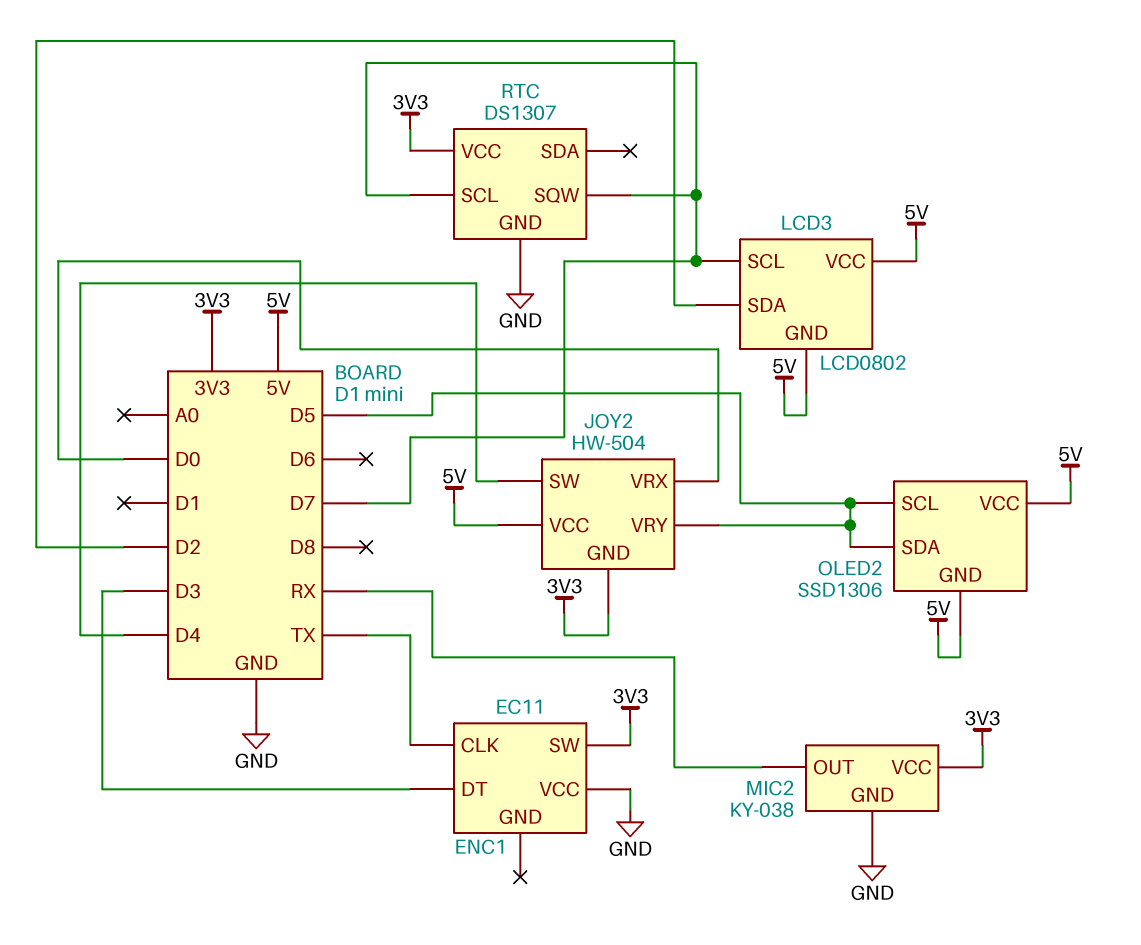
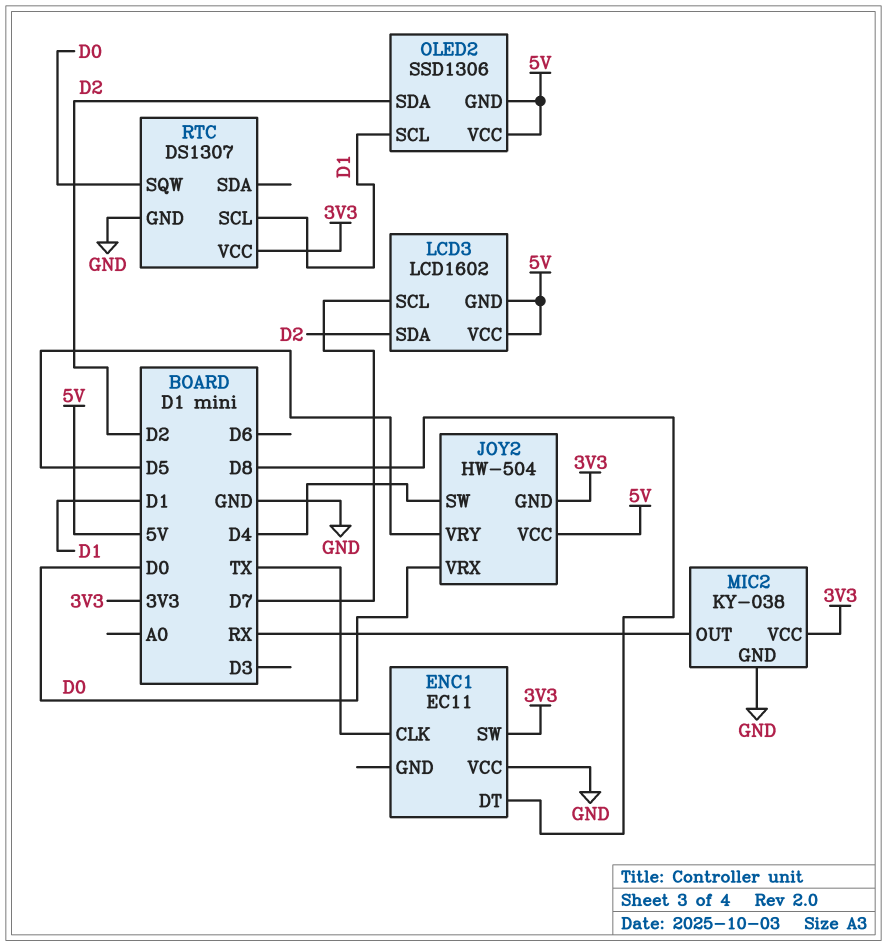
ENC1 pin DT: D3 -> D8
LCD3: LCD0802 -> LCD1602
OLED2 pin SCL: D5 -> D1
OLED2 pin SDA: D5 -> D2
RTC pin SCL: D7 -> D1
RTC pin SQW: D7 -> D0

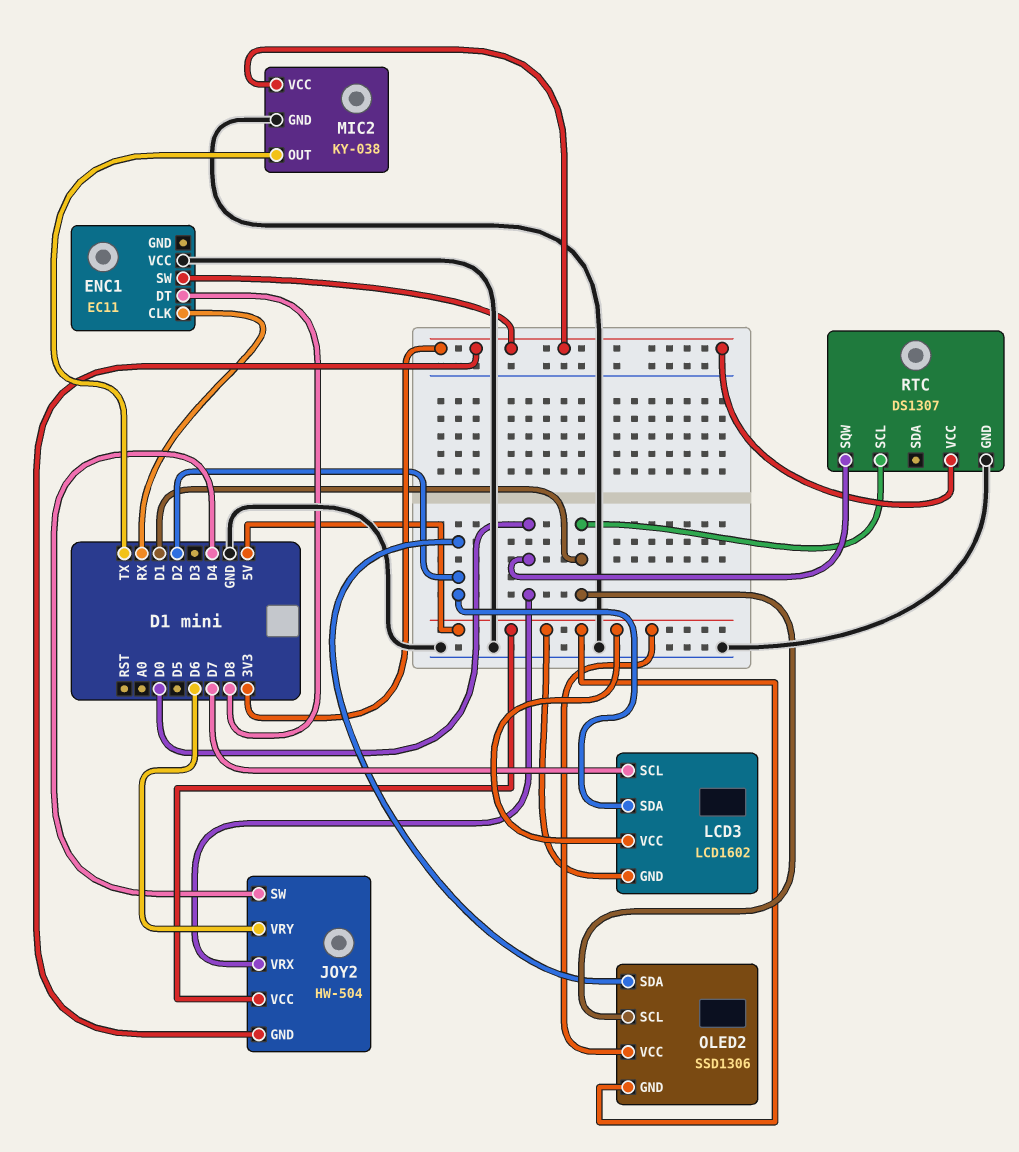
ENC1 pin CLK: TX -> RX
JOY2 pin VRY: D5 -> D6
MIC2 pin OUT: RX -> TX

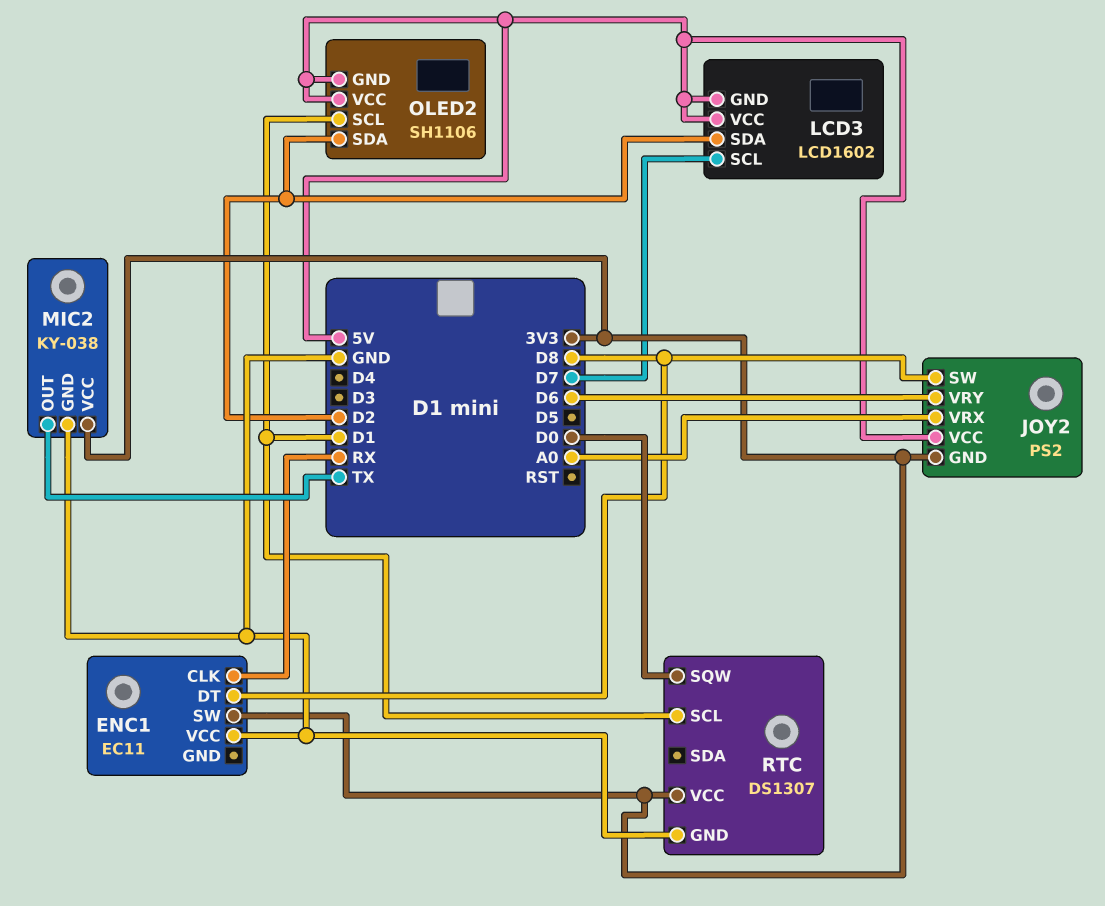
JOY2: HW-504 -> PS2
JOY2 pin SW: D4 -> D8
JOY2 pin VRX: D0 -> A0
OLED2: SSD1306 -> SH1106

